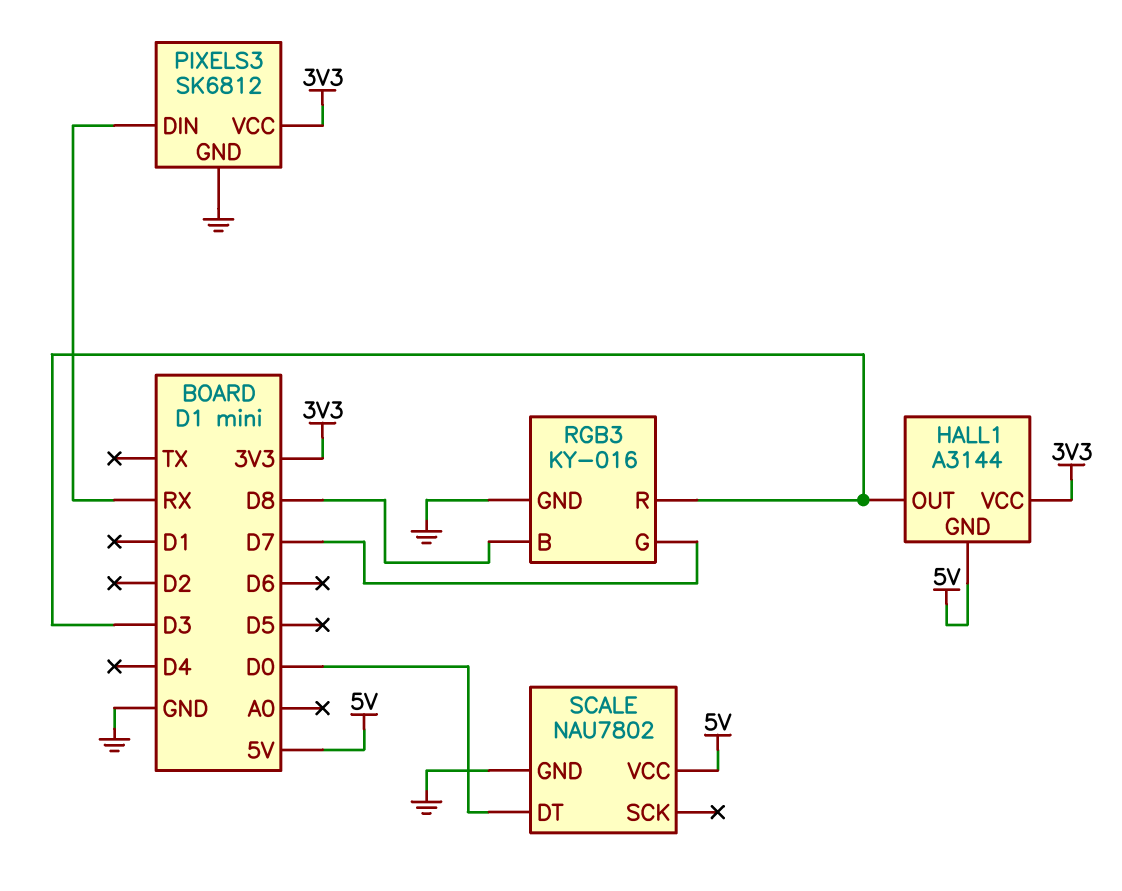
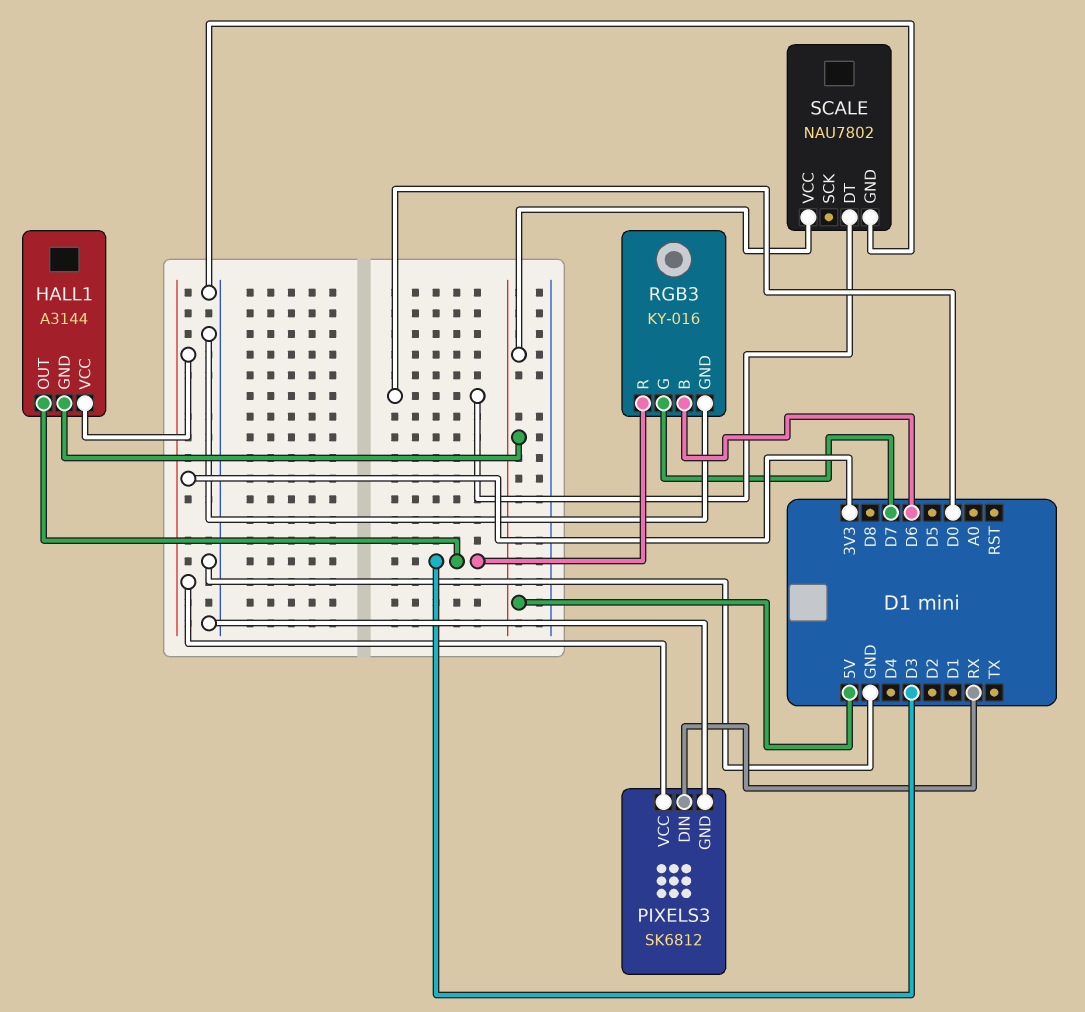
RGB3 pin B: D8 -> D6

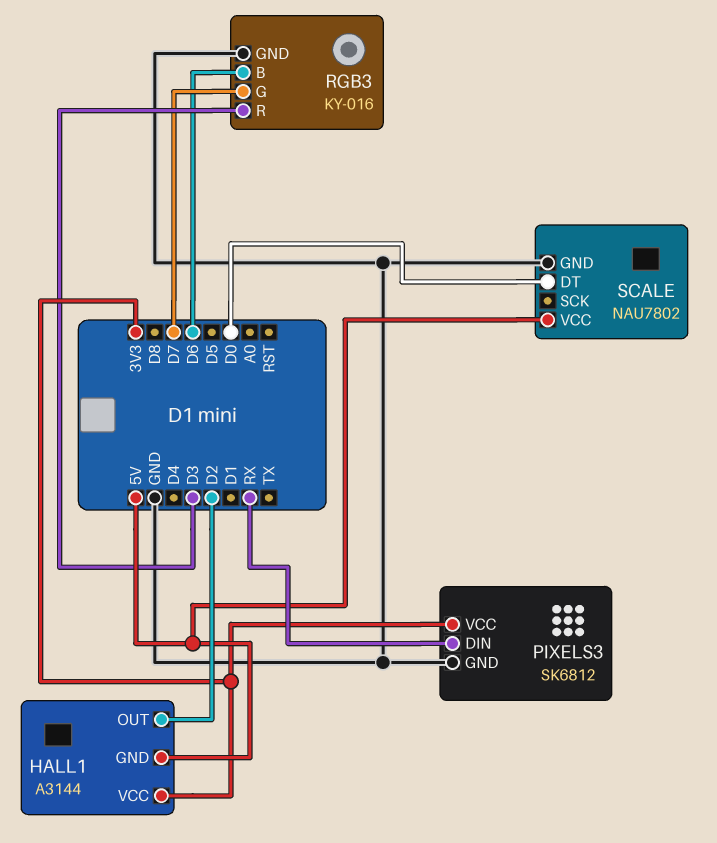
HALL1 pin OUT: D3 -> D2

